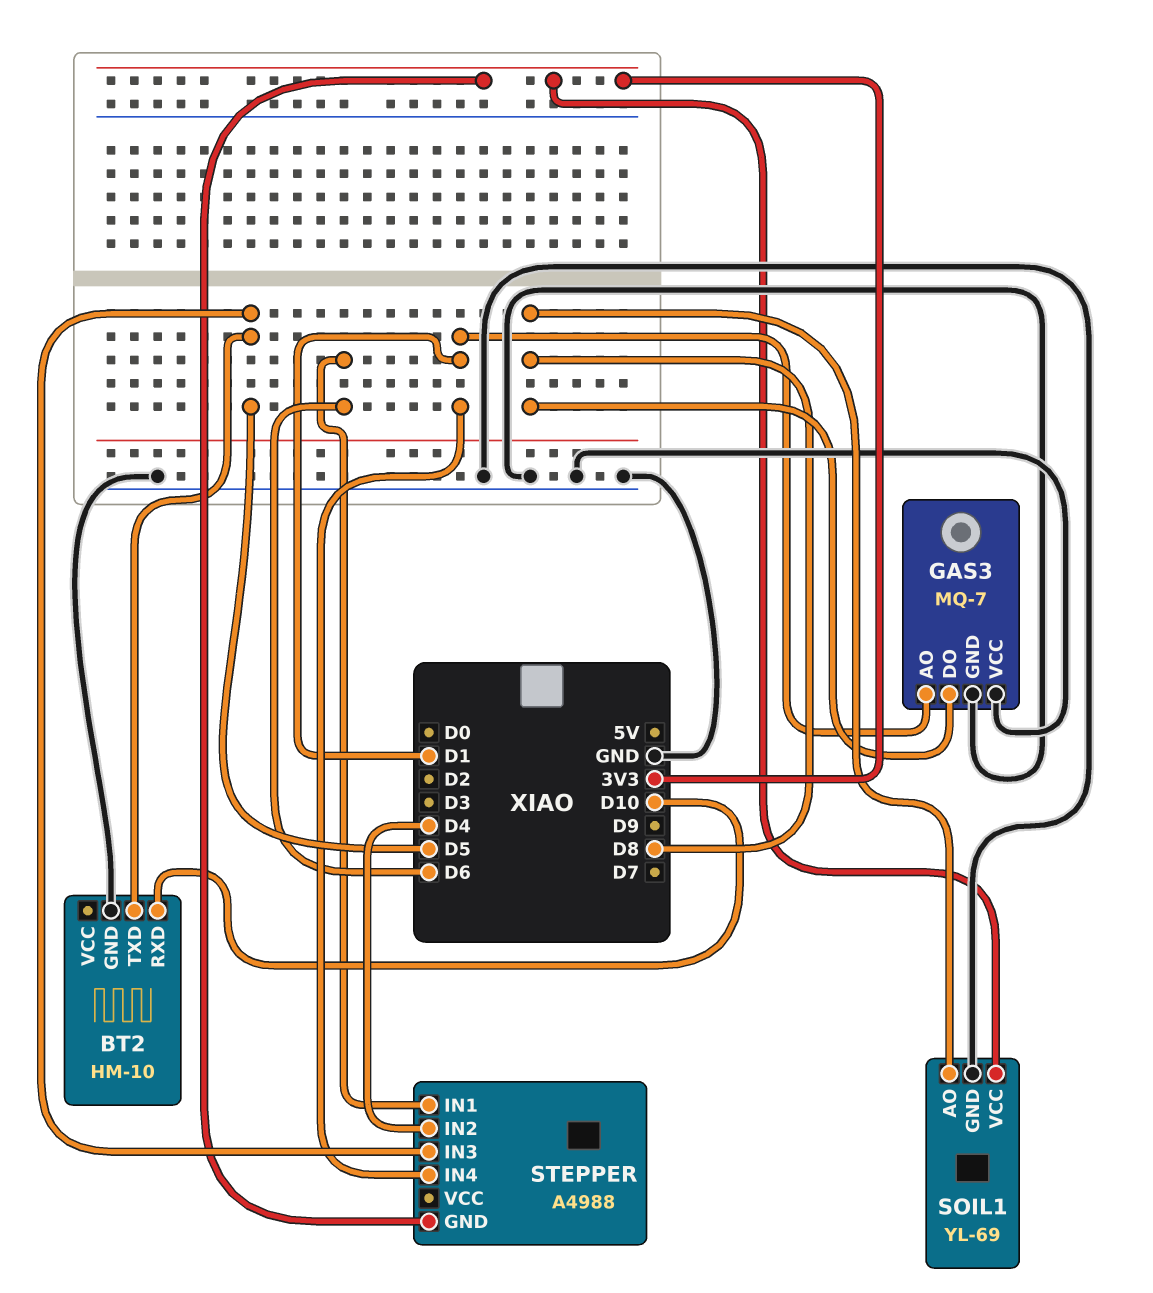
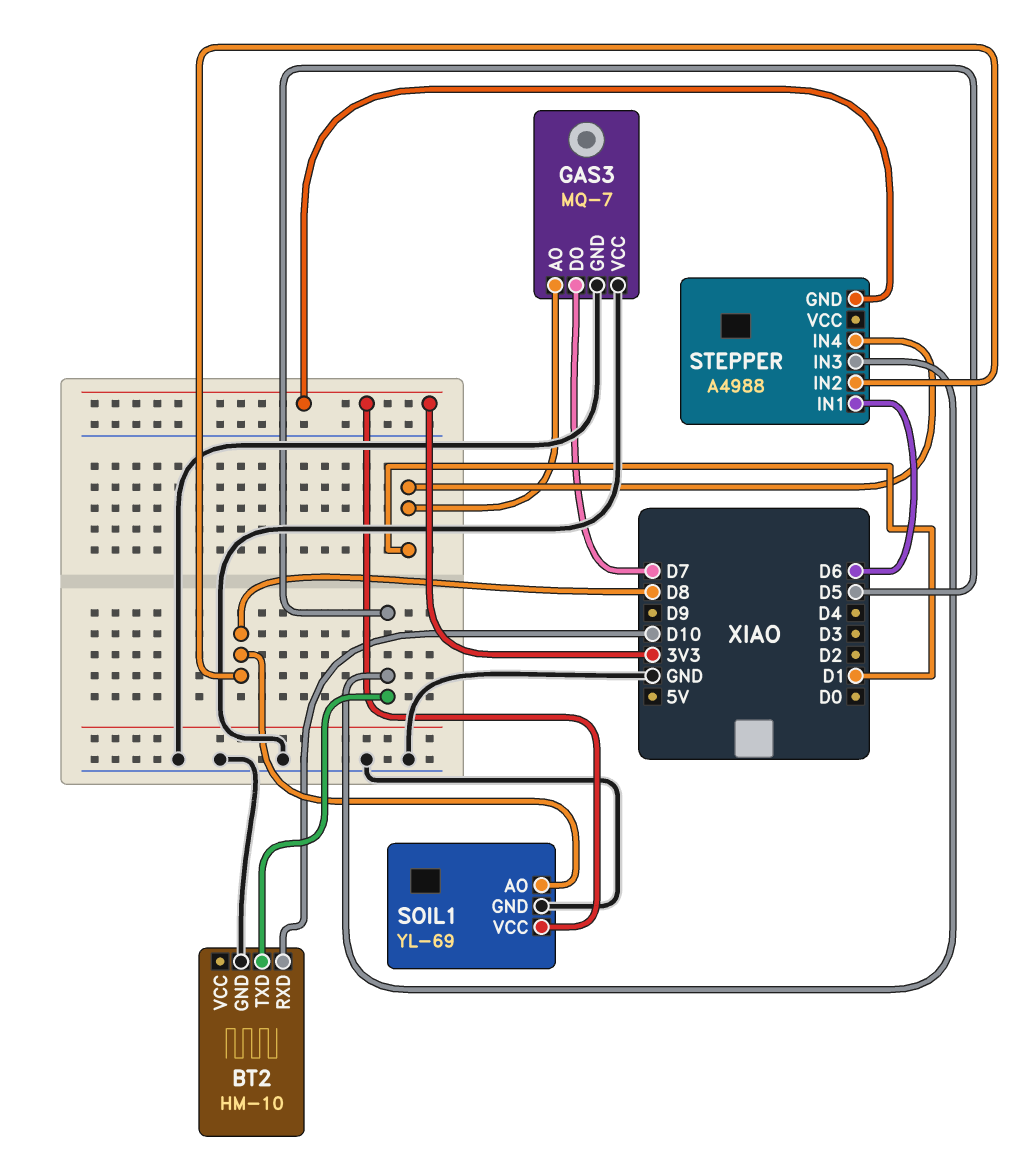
GAS3 pin DO: D8 -> D7
STEPPER pin IN2: D4 -> D8

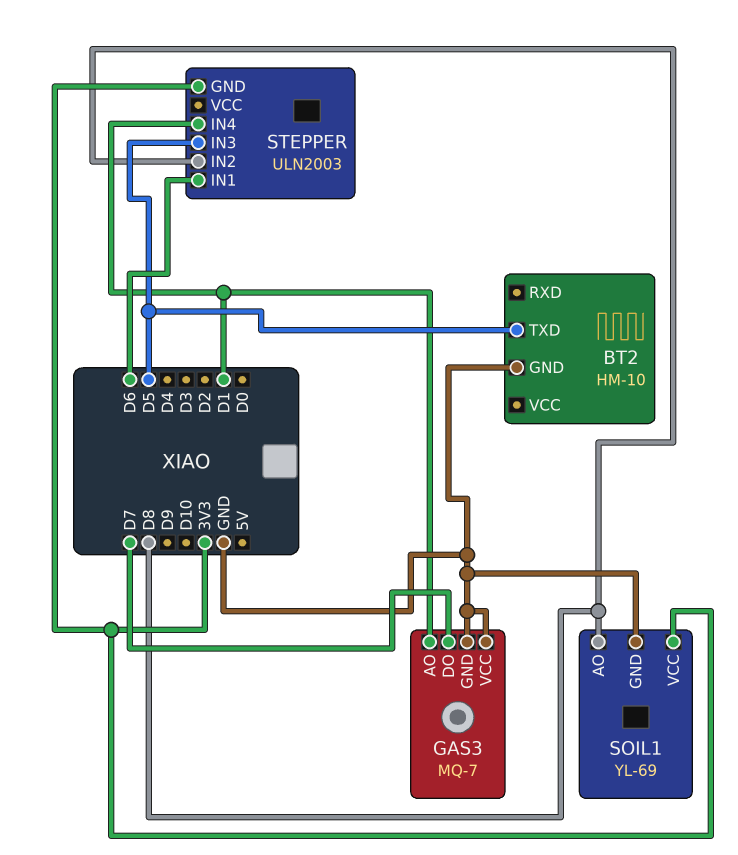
BT2 pin RXD: D10 -> none
STEPPER: A4988 -> ULN2003

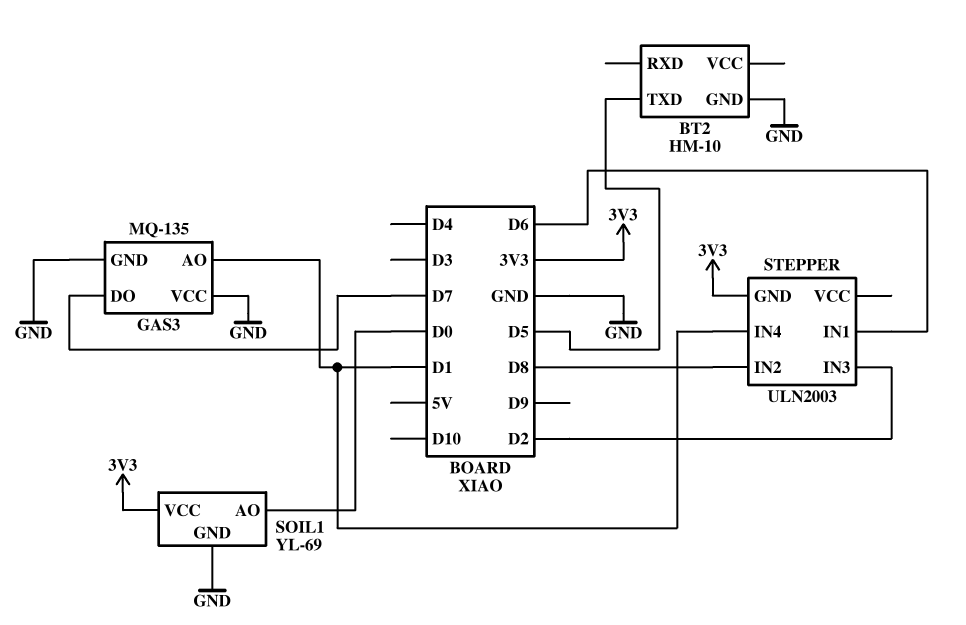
GAS3: MQ-7 -> MQ-135
SOIL1 pin AO: D8 -> D0
STEPPER pin IN3: D5 -> D2

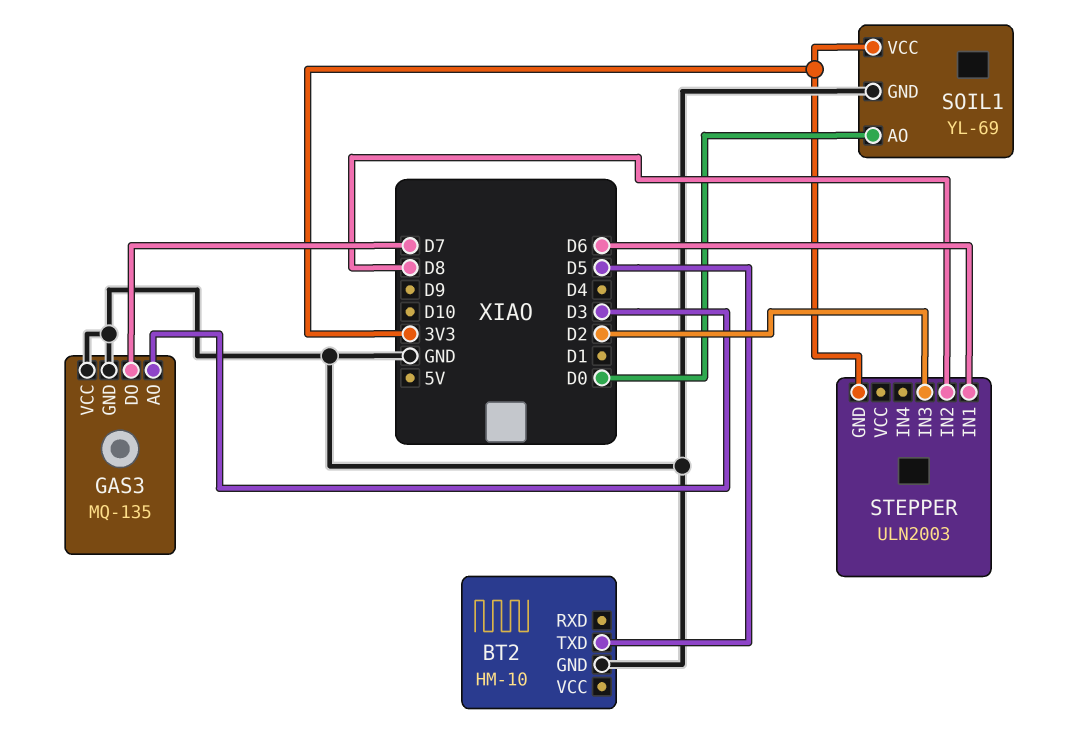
GAS3 pin AO: D1 -> D3
STEPPER pin IN4: D1 -> none

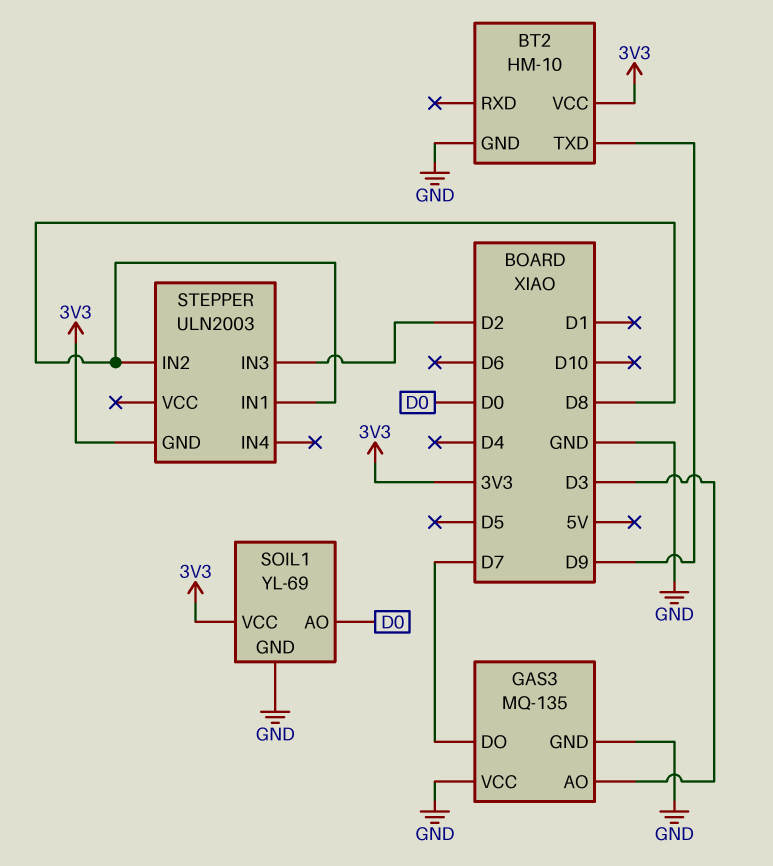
BT2 pin TXD: D5 -> D9
BT2 pin VCC: none -> 3V3
STEPPER pin IN1: D6 -> D8

